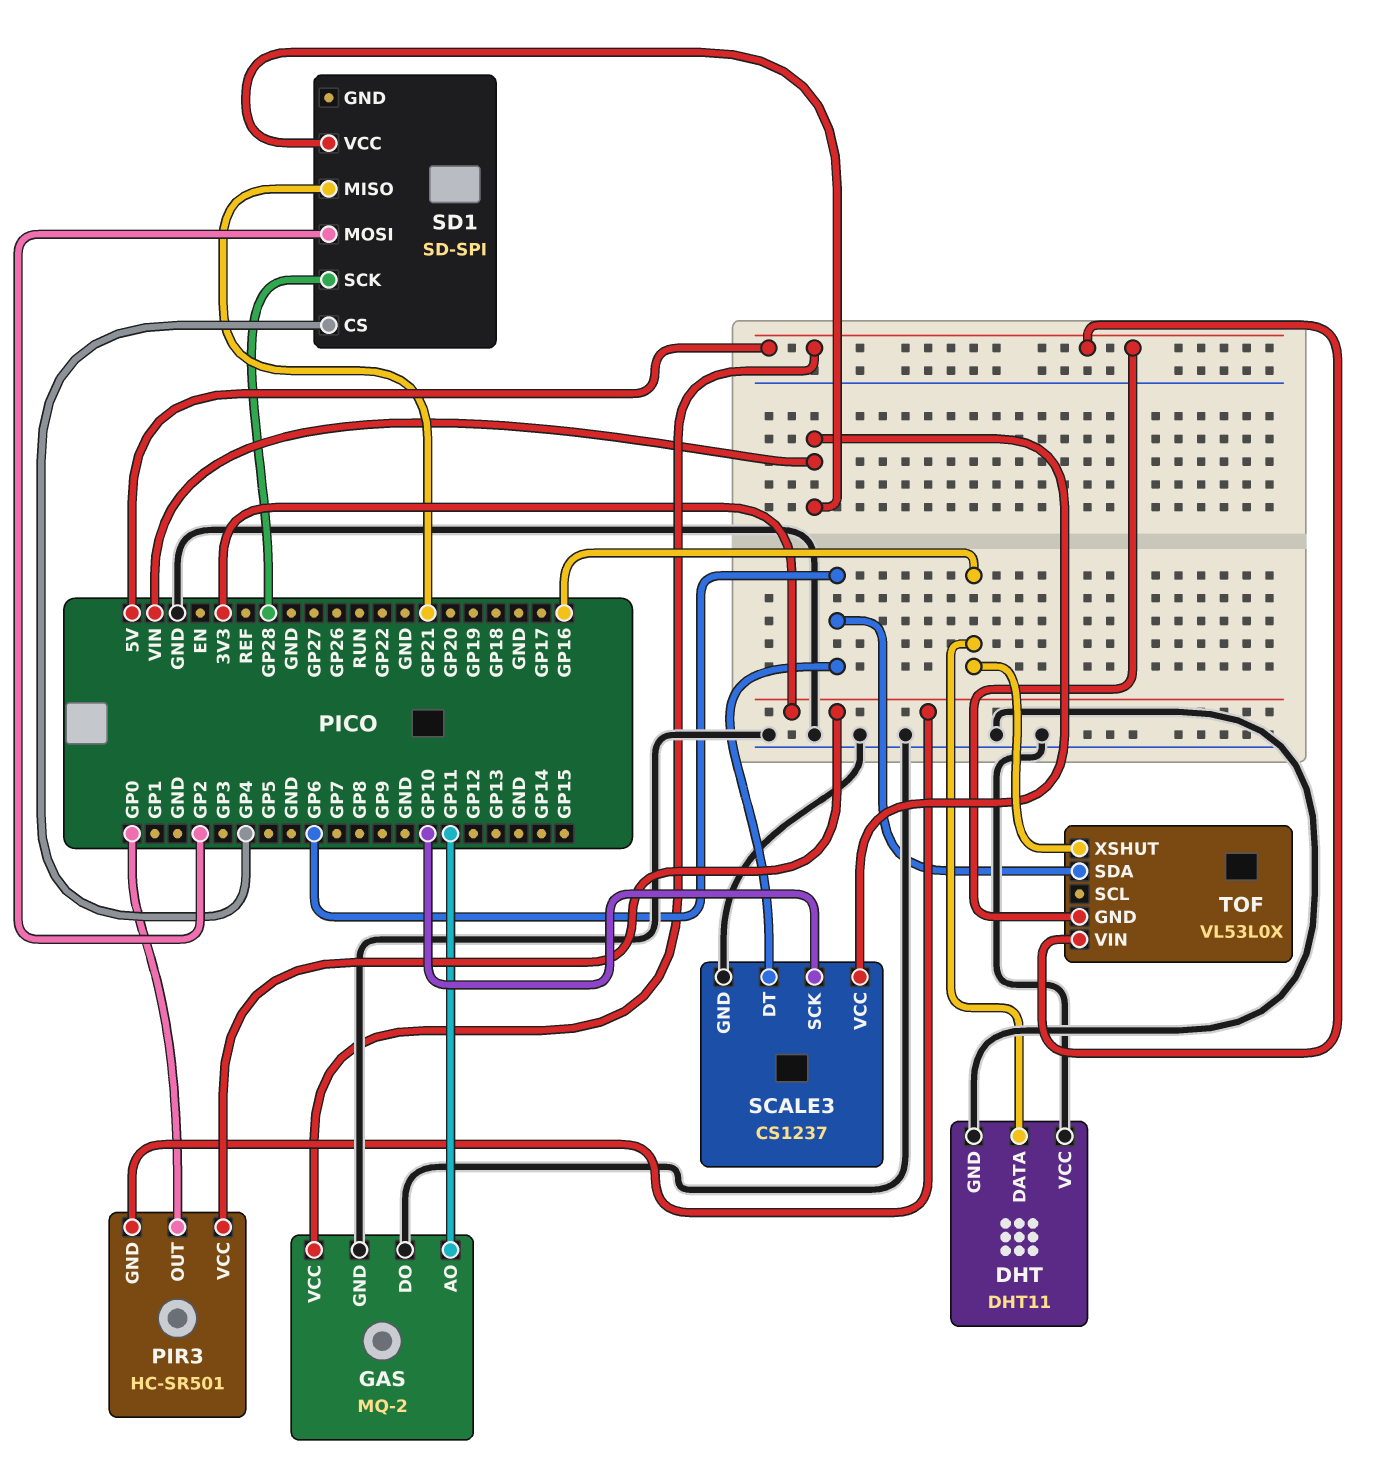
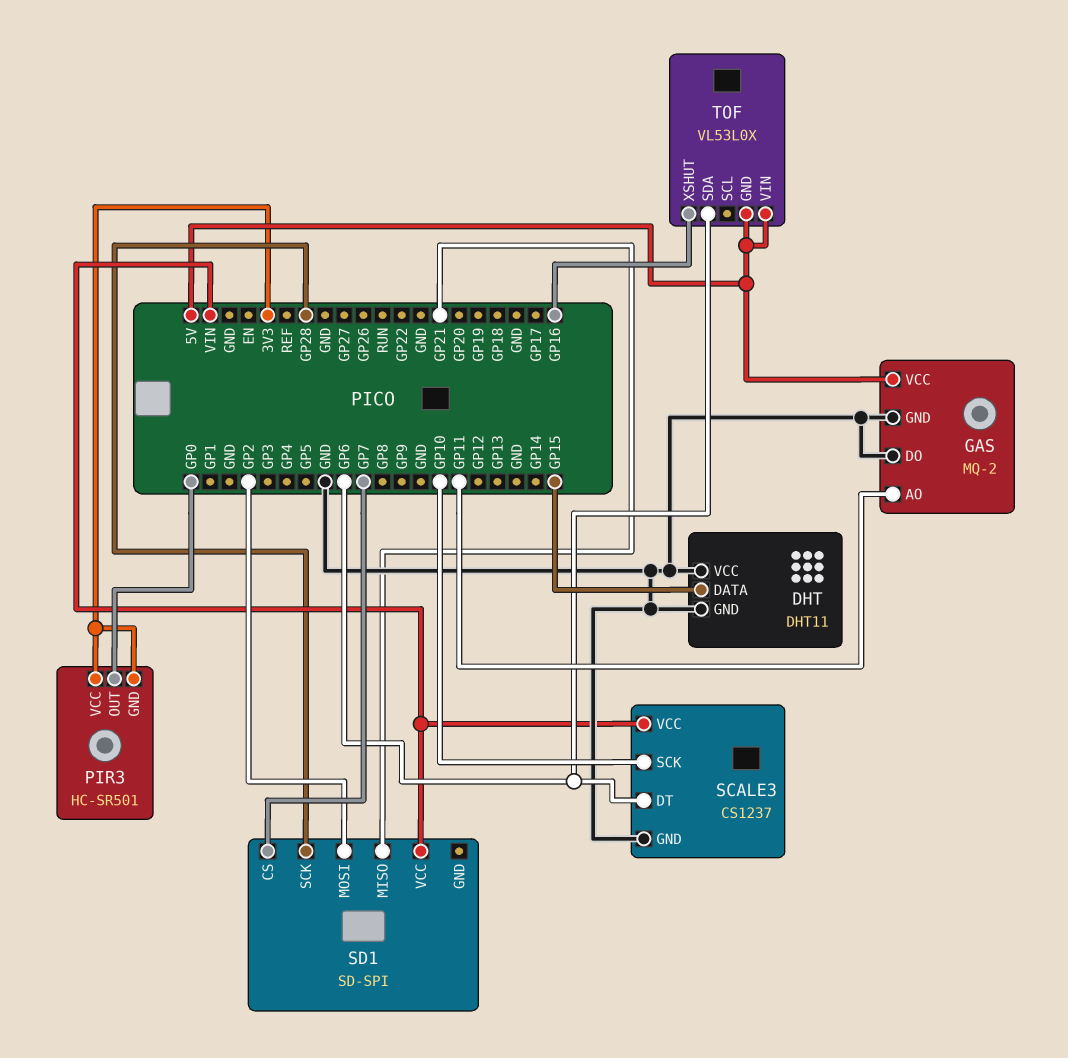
DHT pin DATA: GP16 -> GP15
SD1 pin CS: GP4 -> GP7

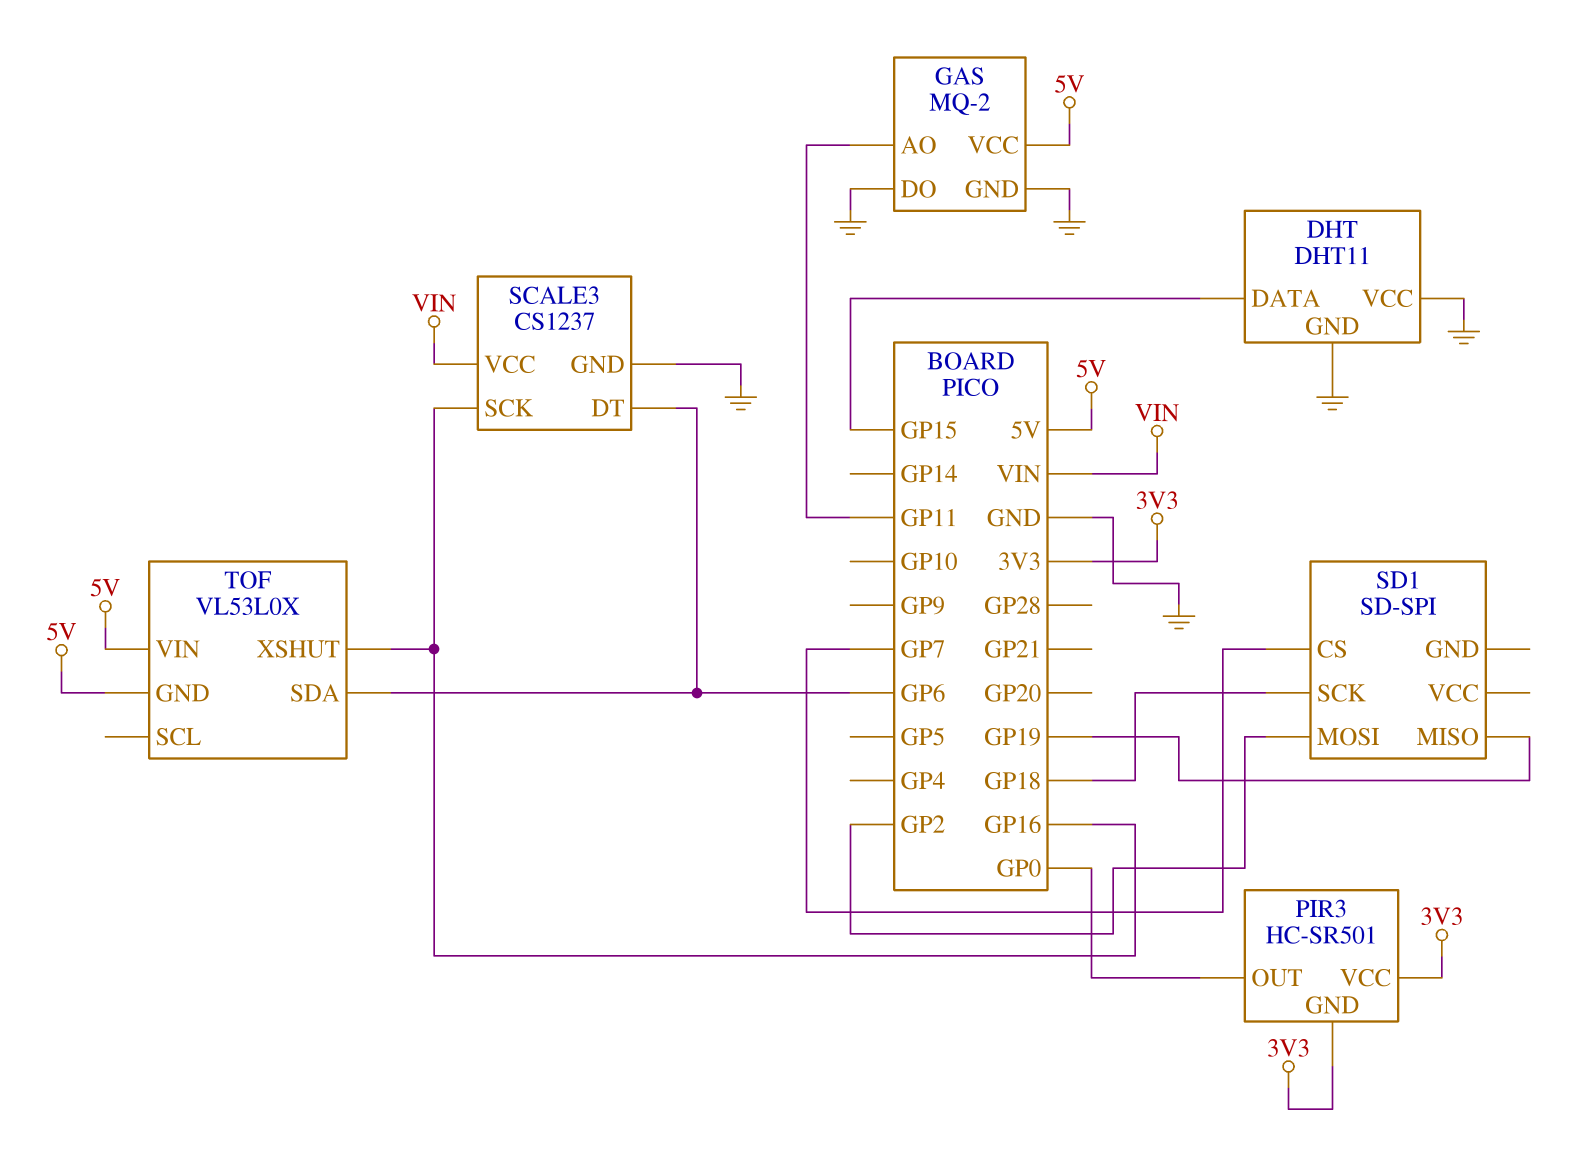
SCALE3 pin SCK: GP10 -> GP16
SD1 pin MISO: GP21 -> GP19
SD1 pin SCK: GP28 -> GP18
SD1 pin VCC: VIN -> none

